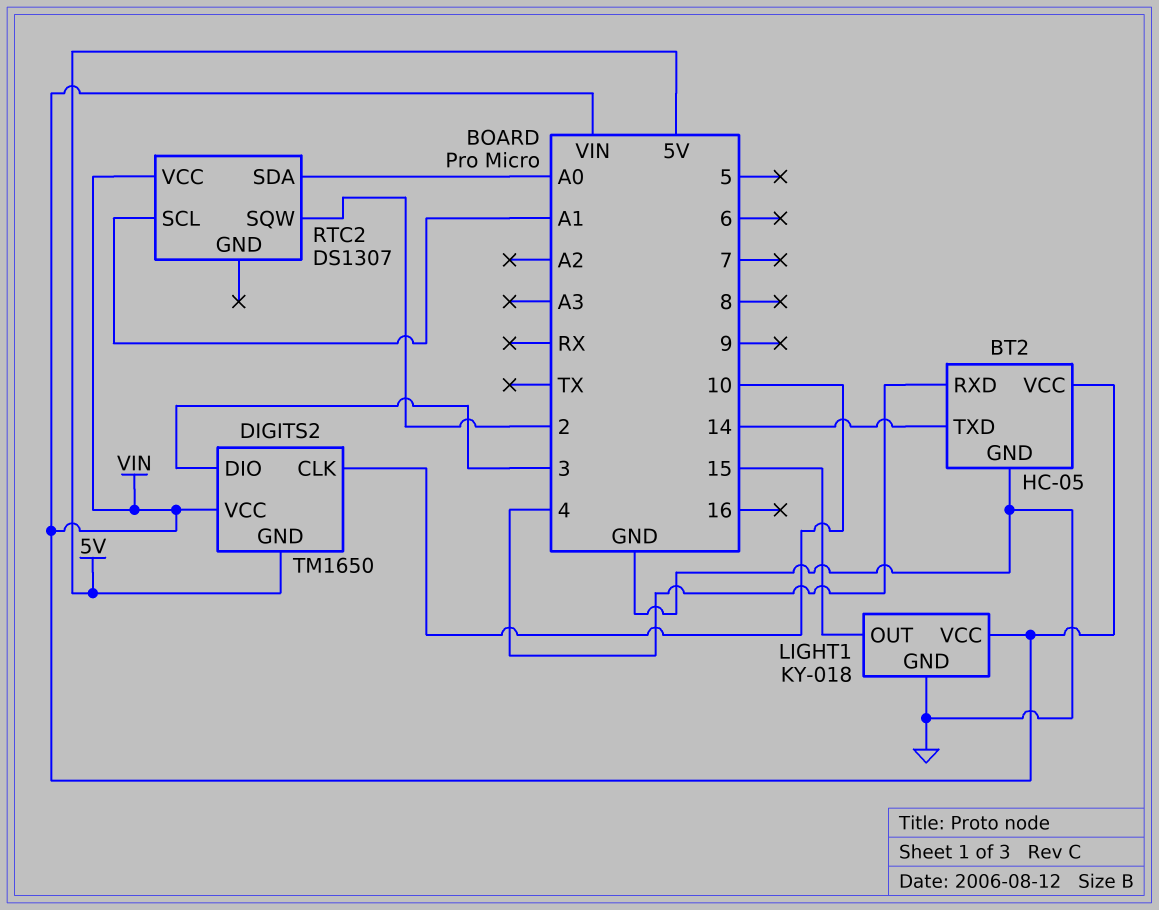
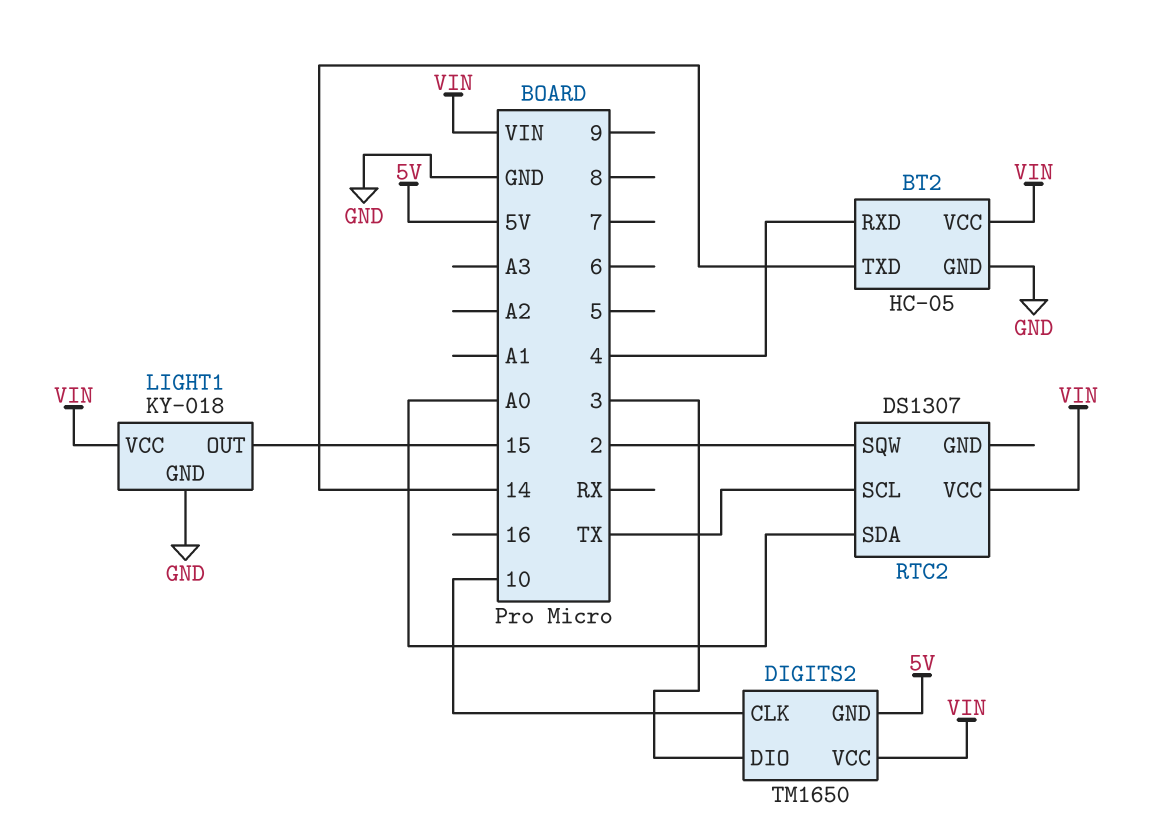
RTC2 pin SCL: A1 -> TX

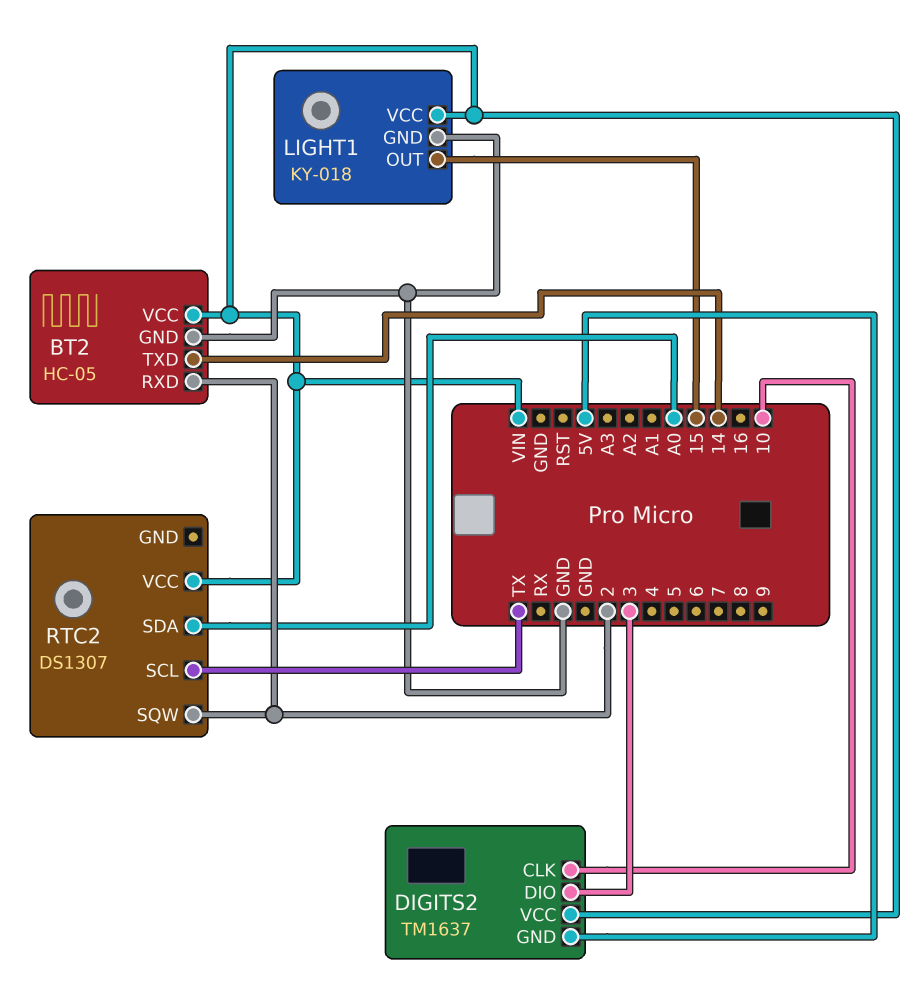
BT2 pin RXD: 4 -> 2
DIGITS2: TM1650 -> TM1637

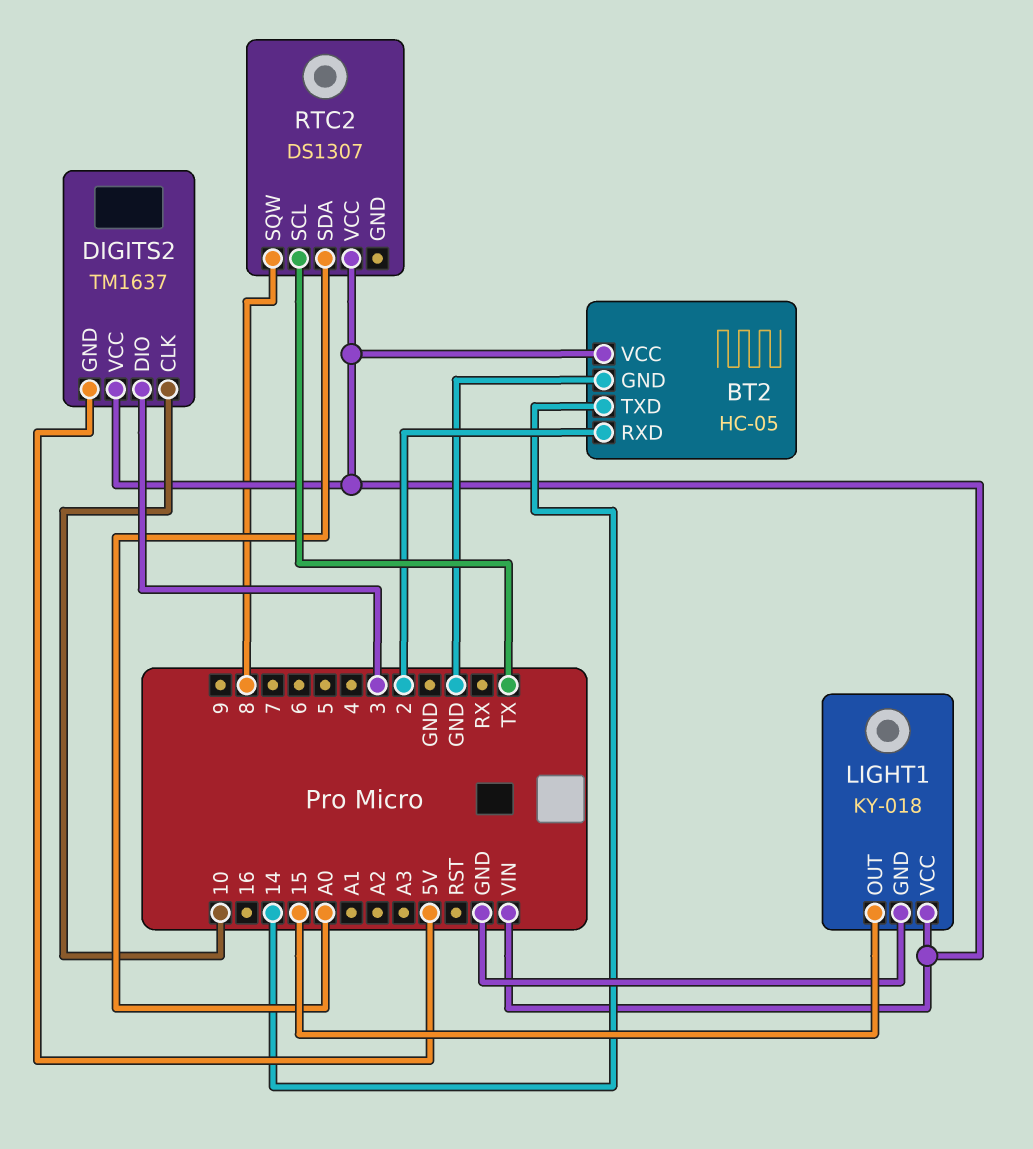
RTC2 pin SQW: 2 -> 8

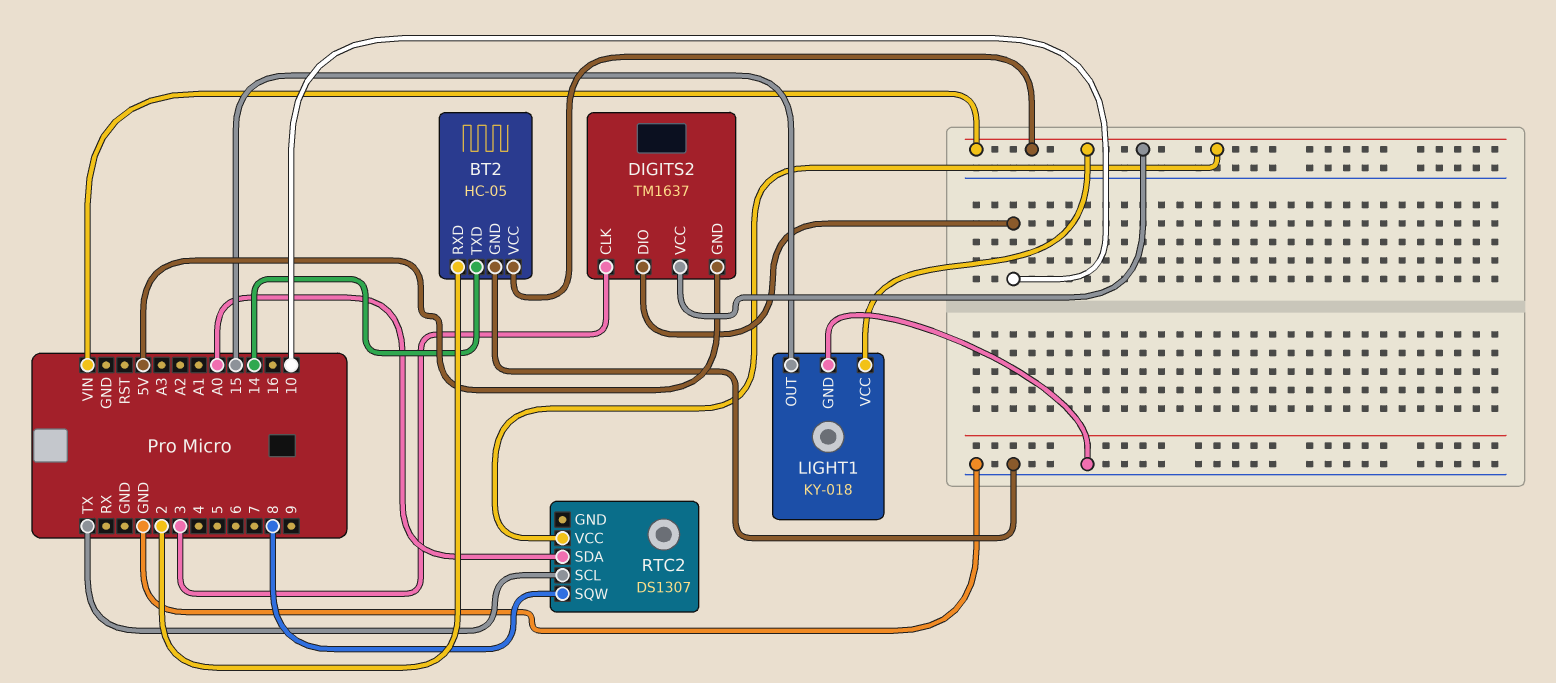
DIGITS2 pin CLK: 10 -> 3
DIGITS2 pin DIO: 3 -> 10

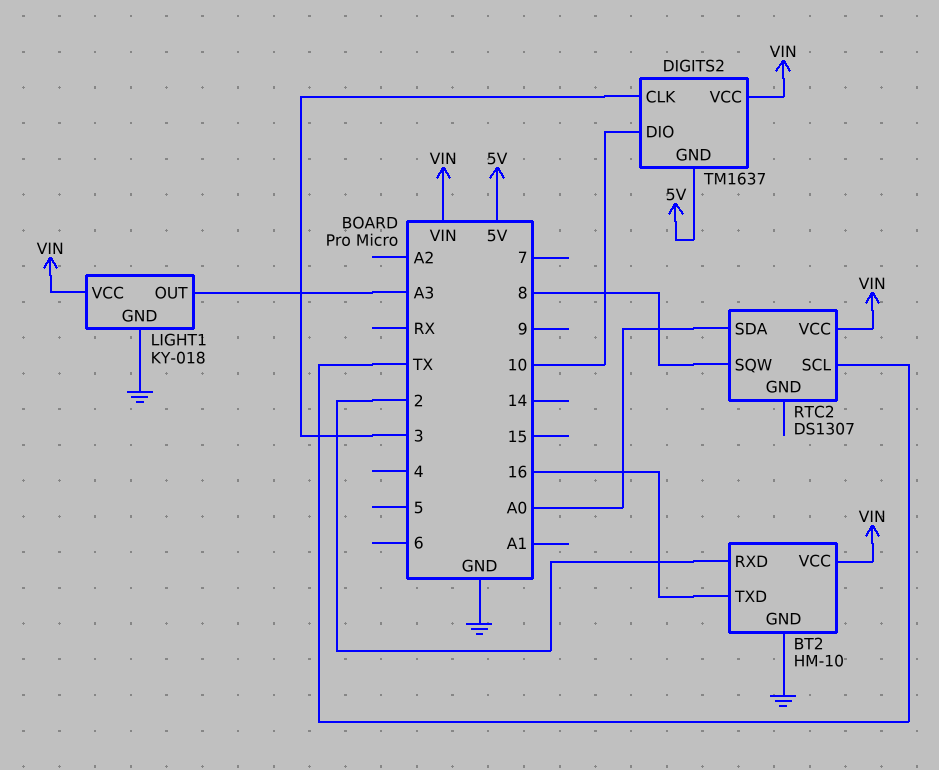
BT2: HC-05 -> HM-10
BT2 pin TXD: 14 -> 16
LIGHT1 pin OUT: 15 -> A3

